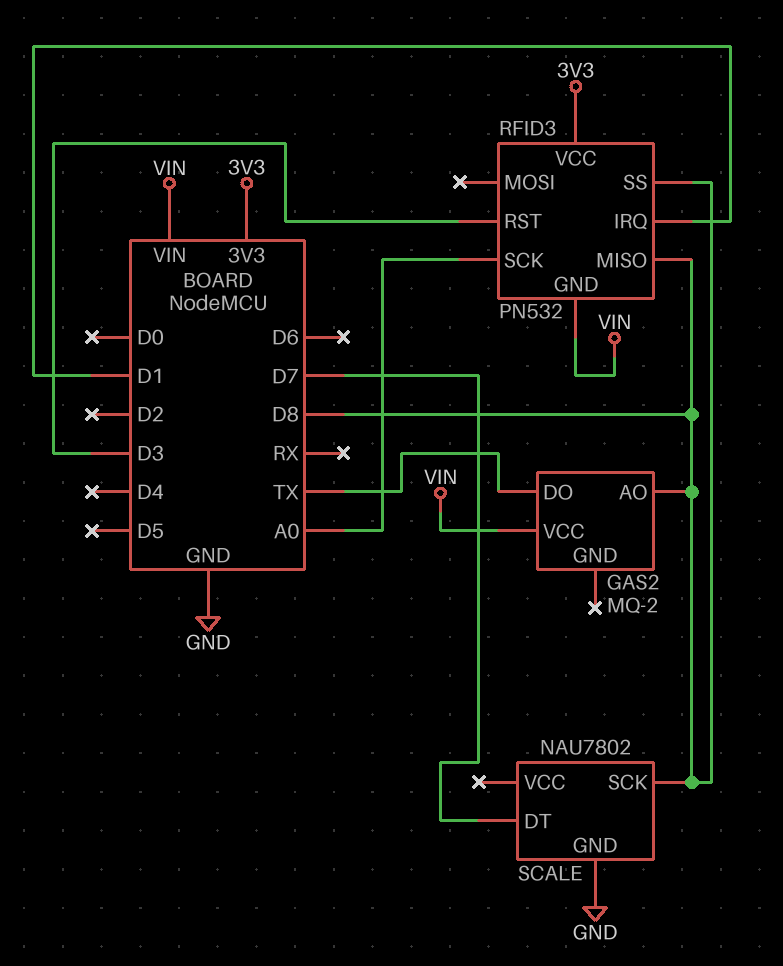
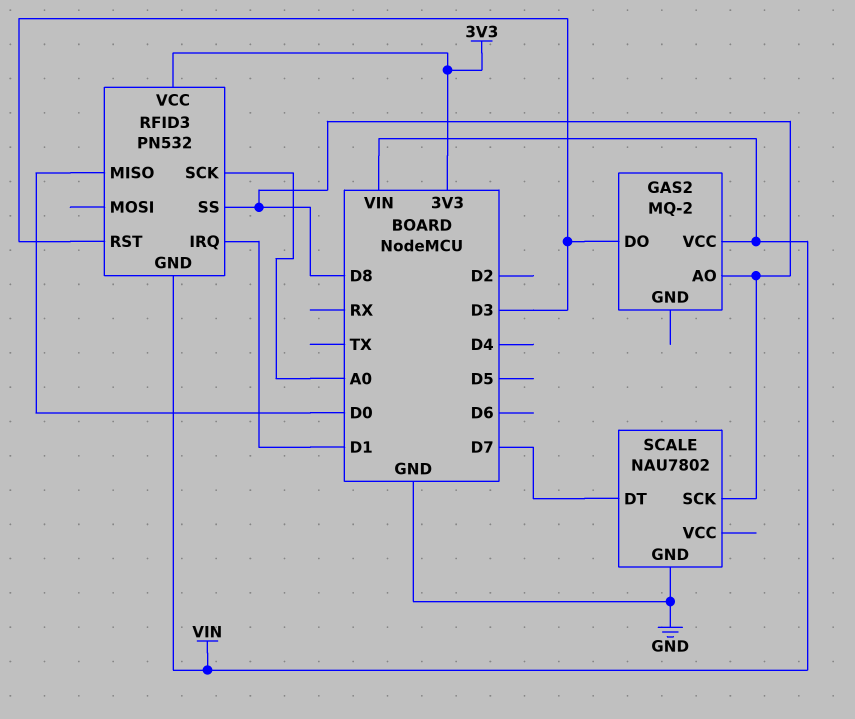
GAS2 pin DO: TX -> D3
RFID3 pin MISO: D8 -> D0

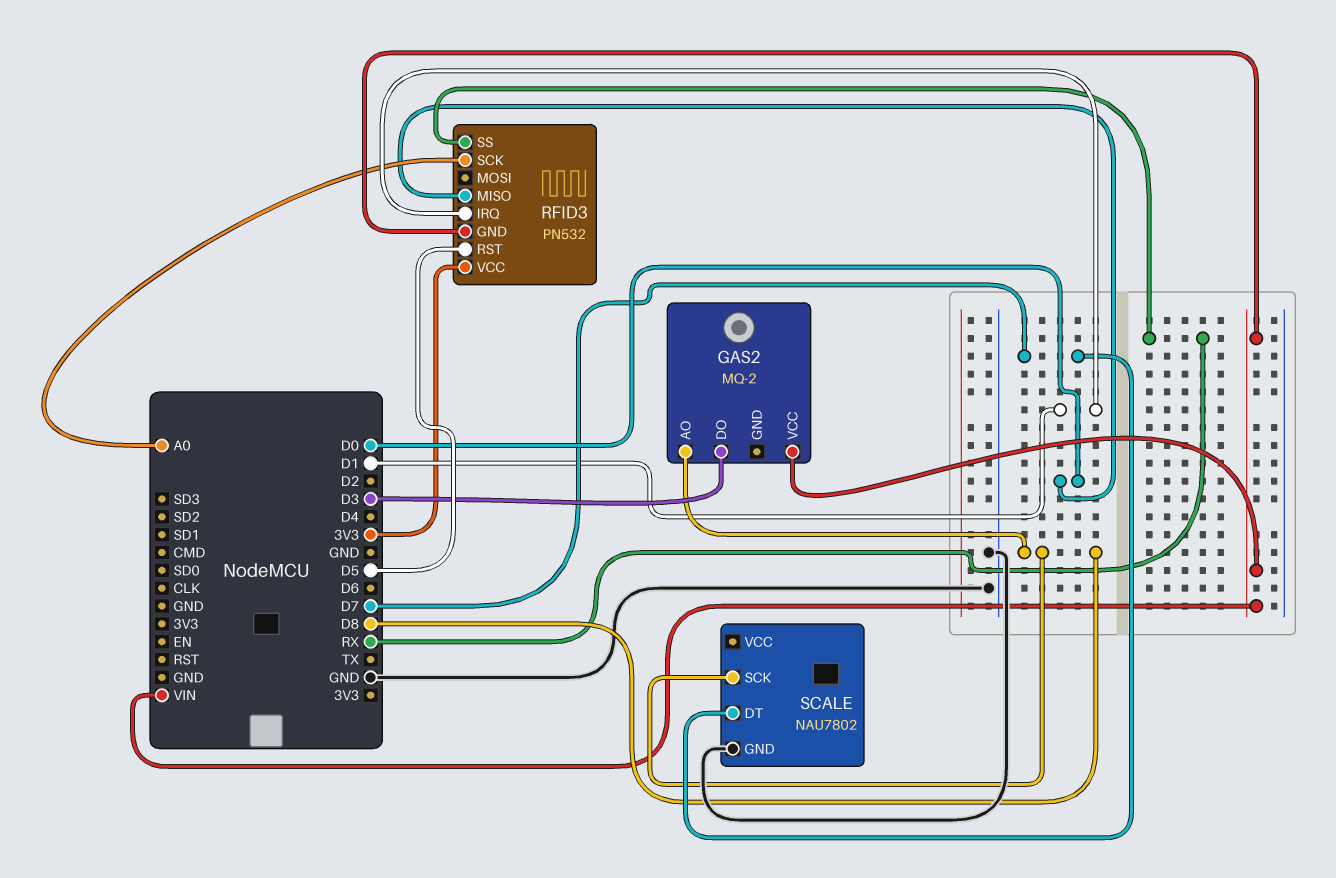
RFID3 pin RST: D3 -> D5
RFID3 pin SS: D8 -> RX

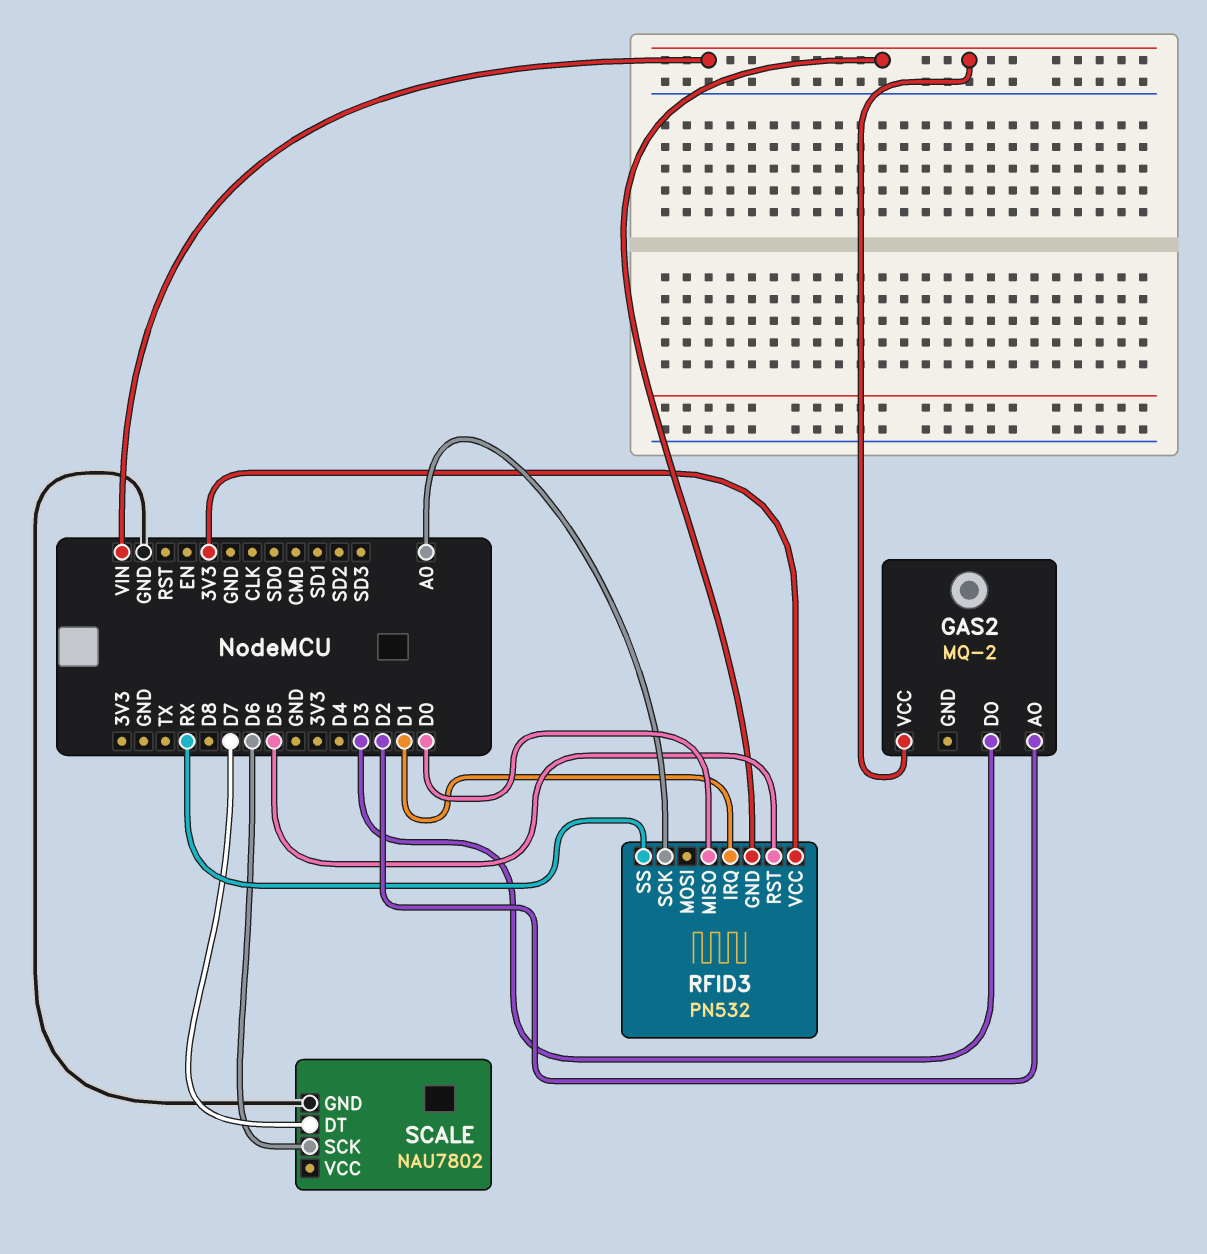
GAS2 pin AO: D8 -> D2
SCALE pin SCK: D8 -> D6

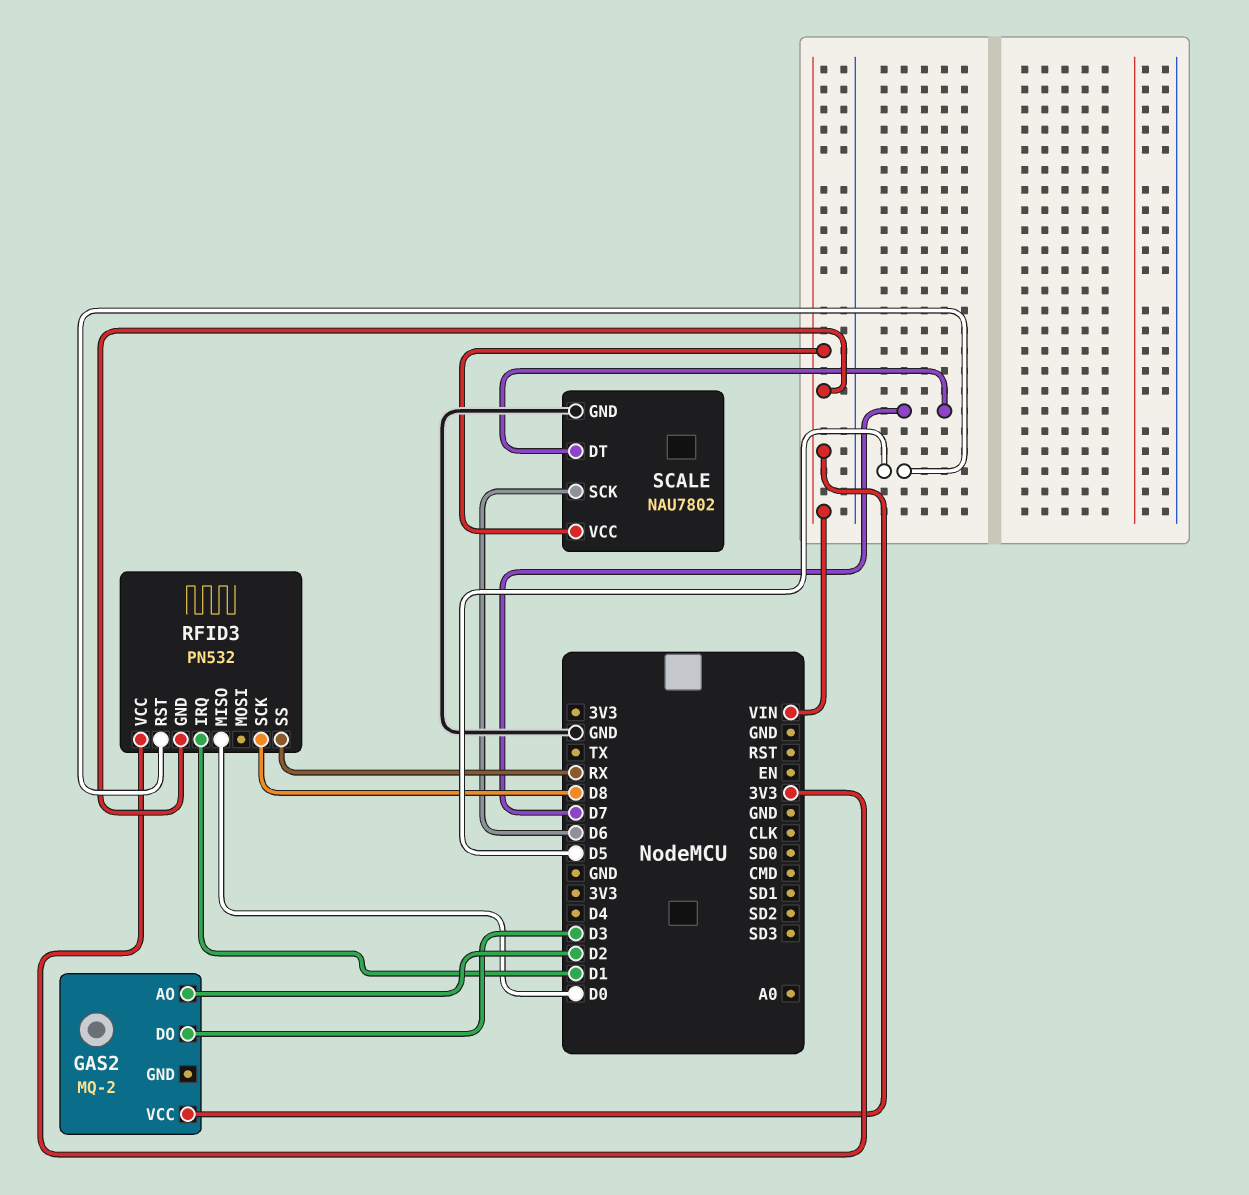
RFID3 pin SCK: A0 -> D8
SCALE pin VCC: none -> VIN

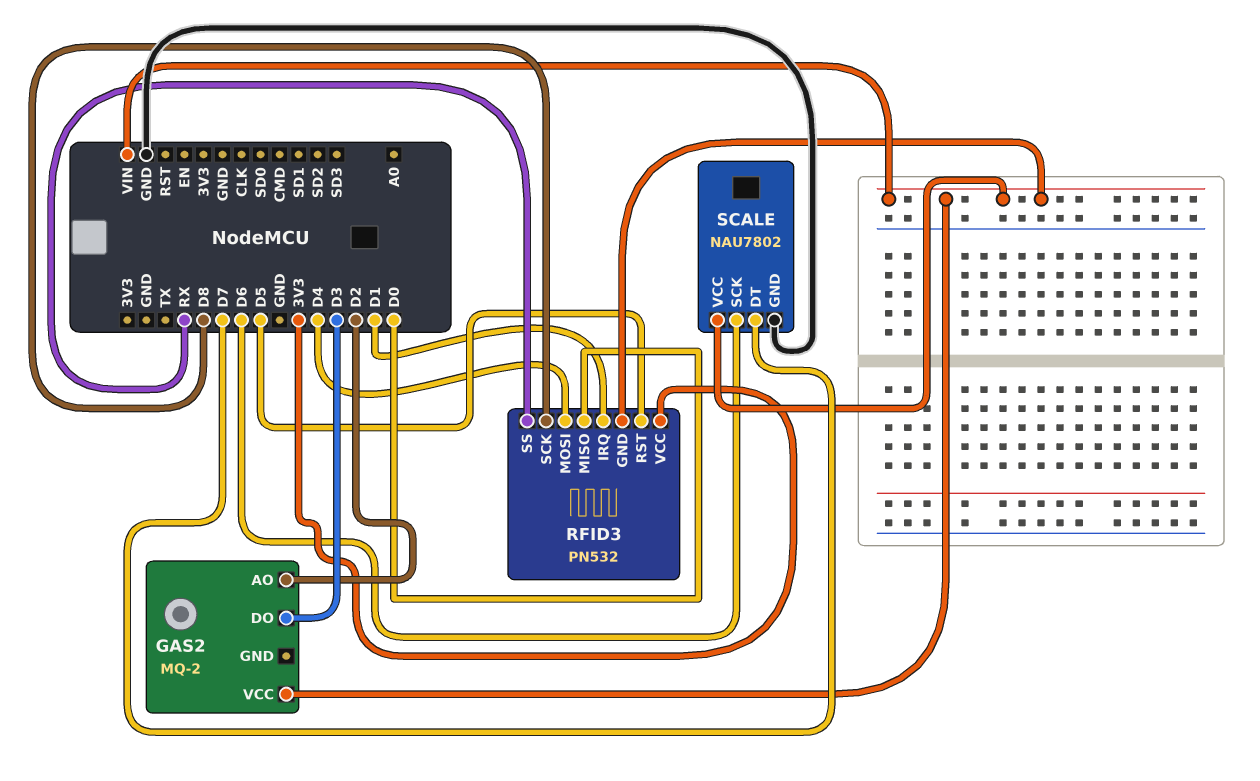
RFID3 pin MOSI: none -> D4

